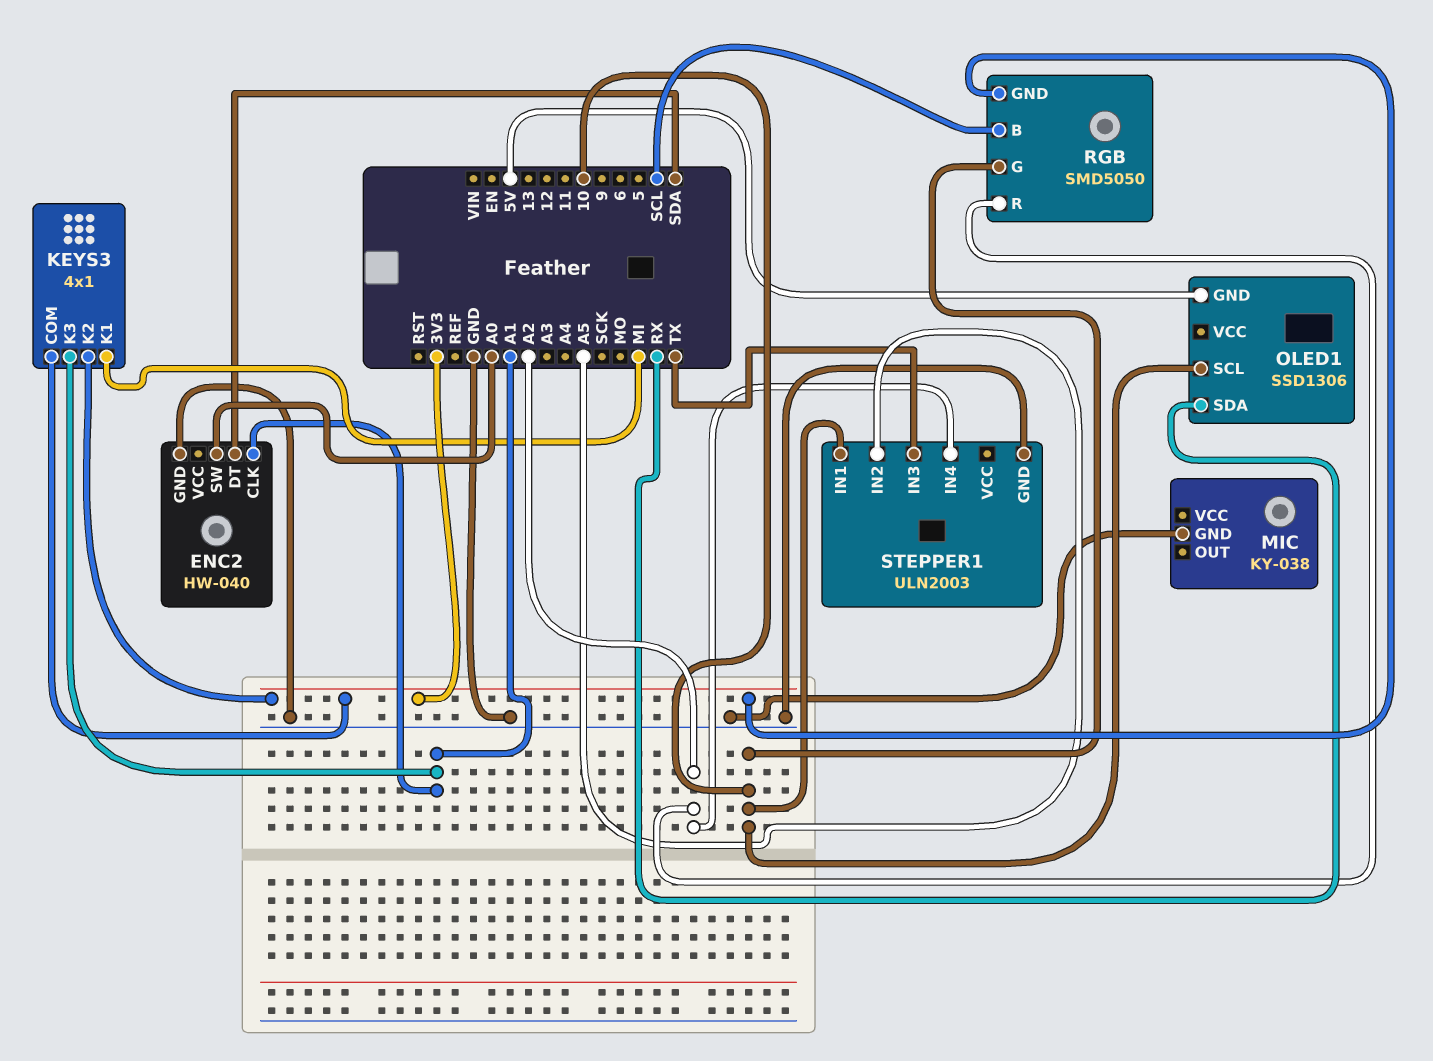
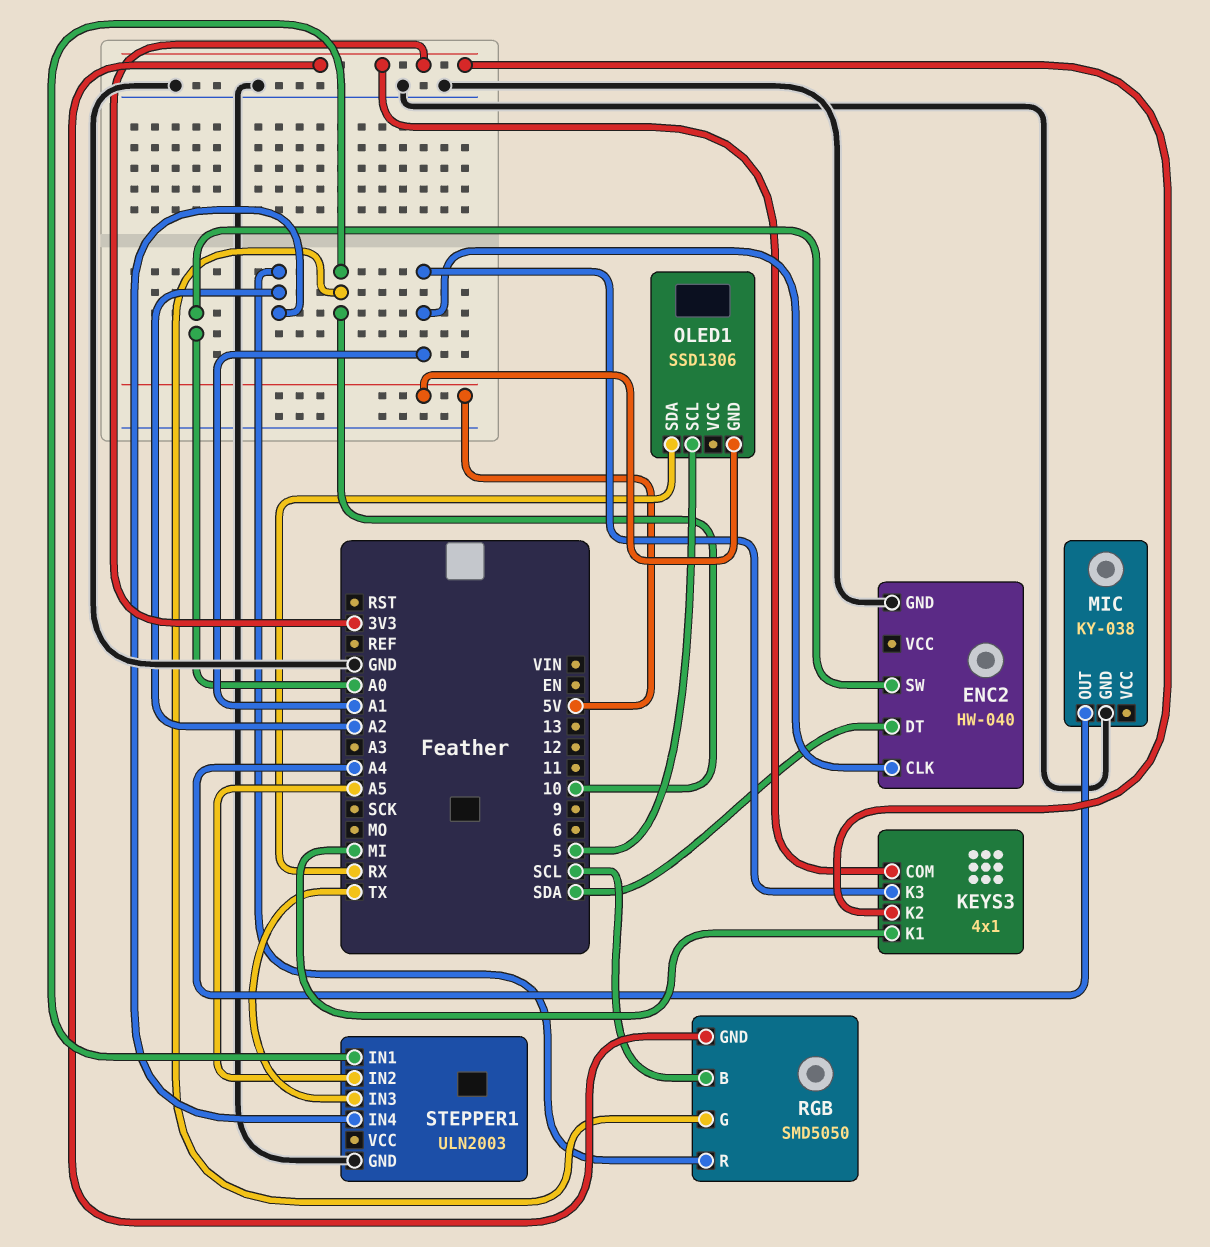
MIC pin OUT: none -> A4
OLED1 pin SCL: 10 -> 5

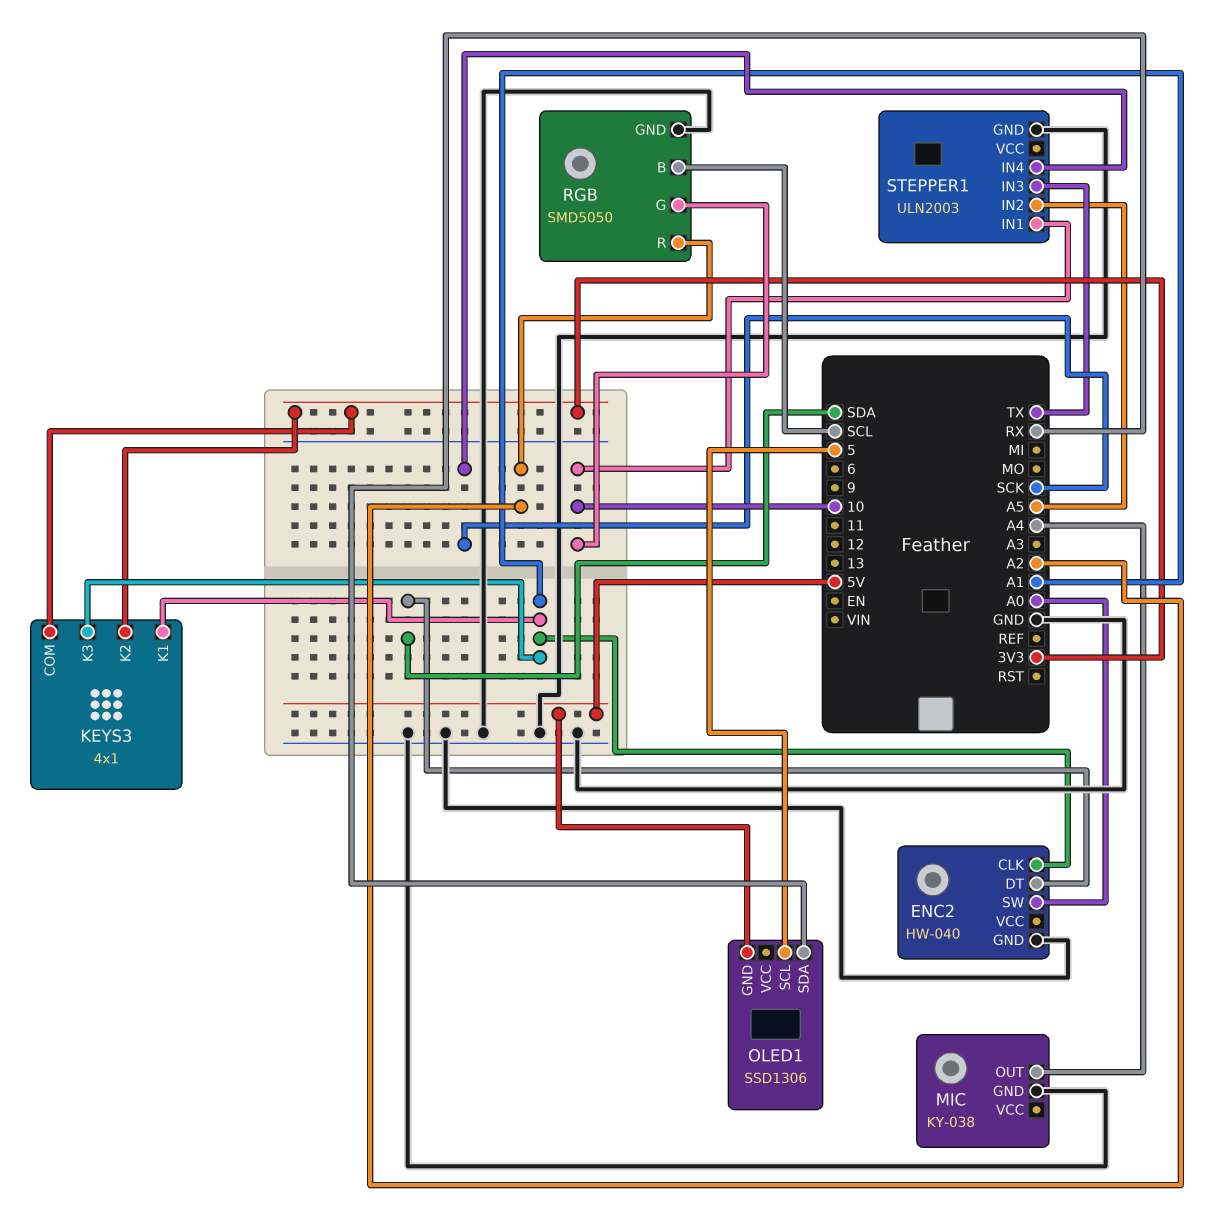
KEYS3 pin K1: MI -> A1
RGB pin GND: 3V3 -> GND
STEPPER1 pin IN4: A2 -> SCK

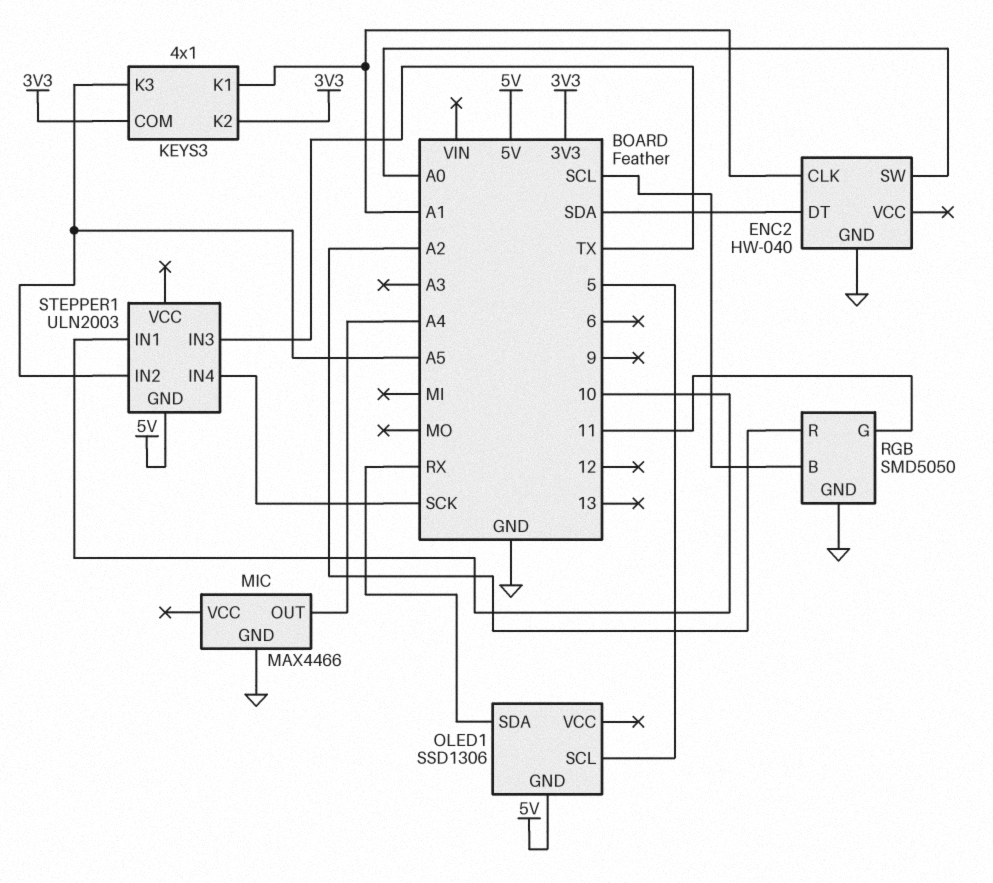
KEYS3 pin K3: A1 -> A5
MIC: KY-038 -> MAX4466
RGB pin G: 10 -> 11
STEPPER1 pin GND: GND -> 5V

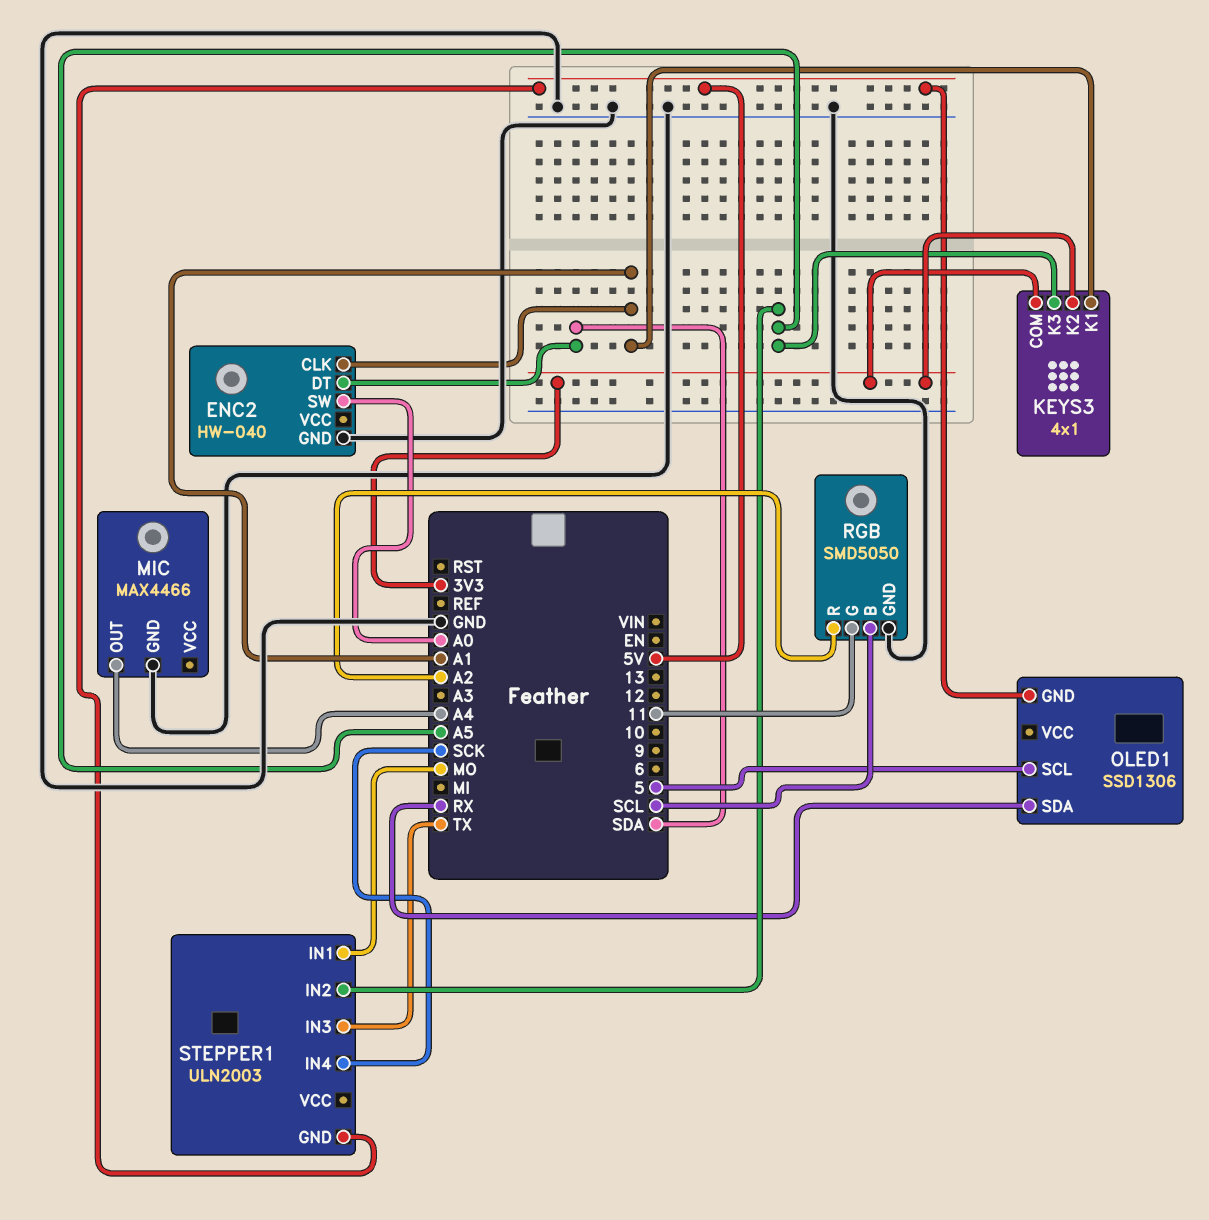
STEPPER1 pin IN1: 10 -> MO

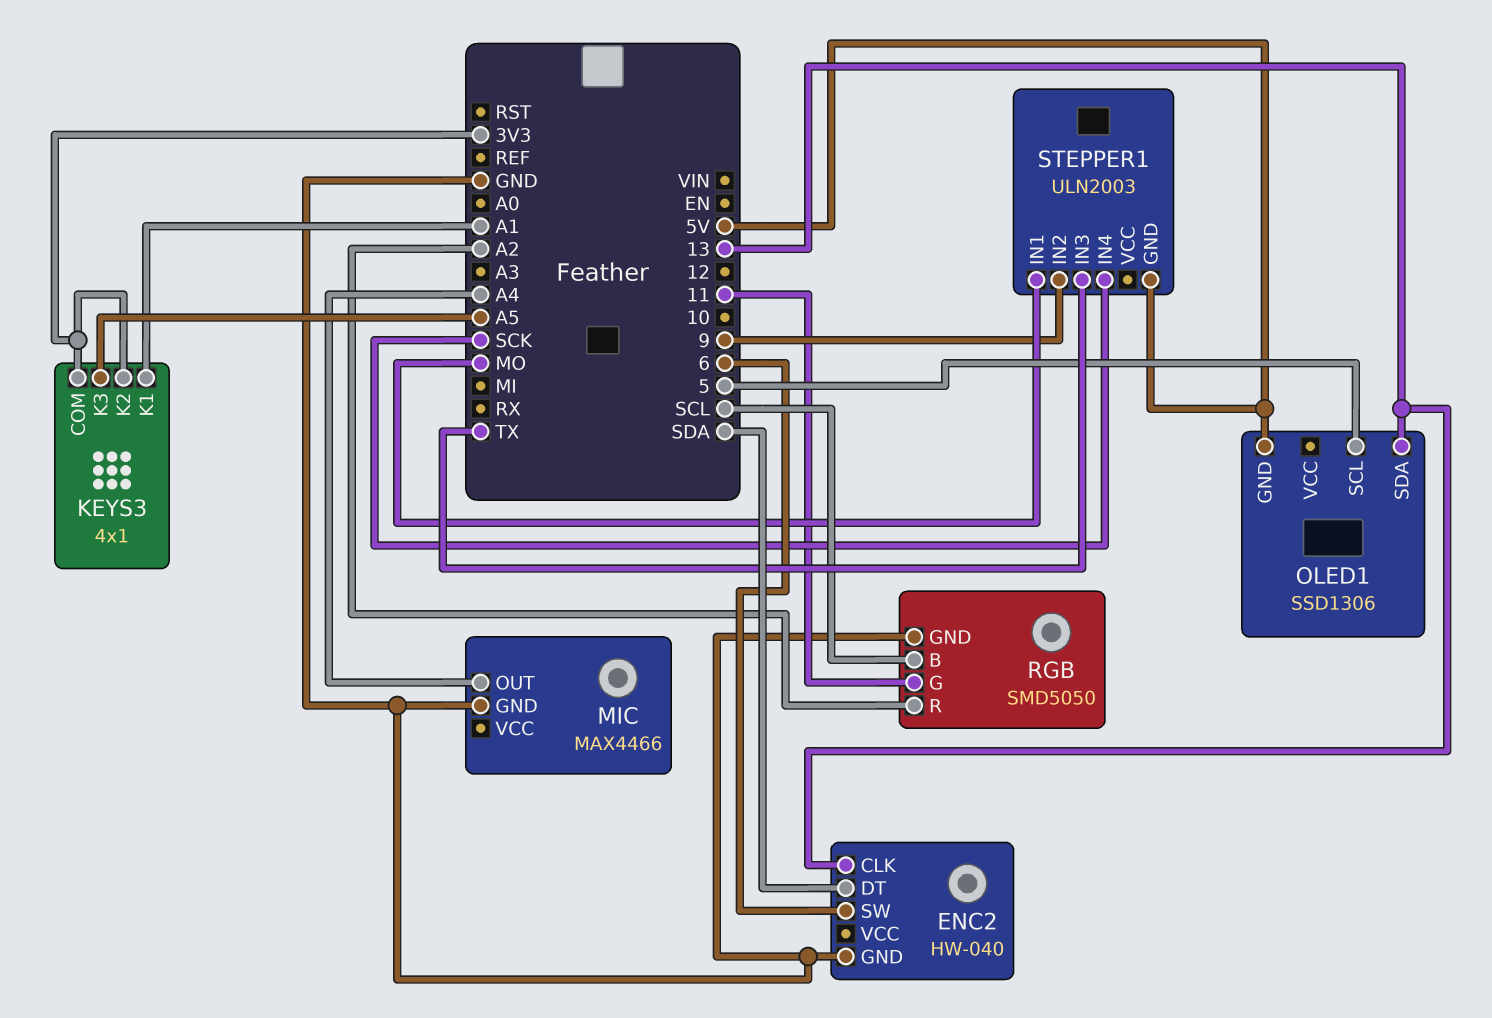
ENC2 pin CLK: A1 -> 13
ENC2 pin SW: A0 -> 6
OLED1 pin SDA: RX -> 13
STEPPER1 pin IN2: A5 -> 9

